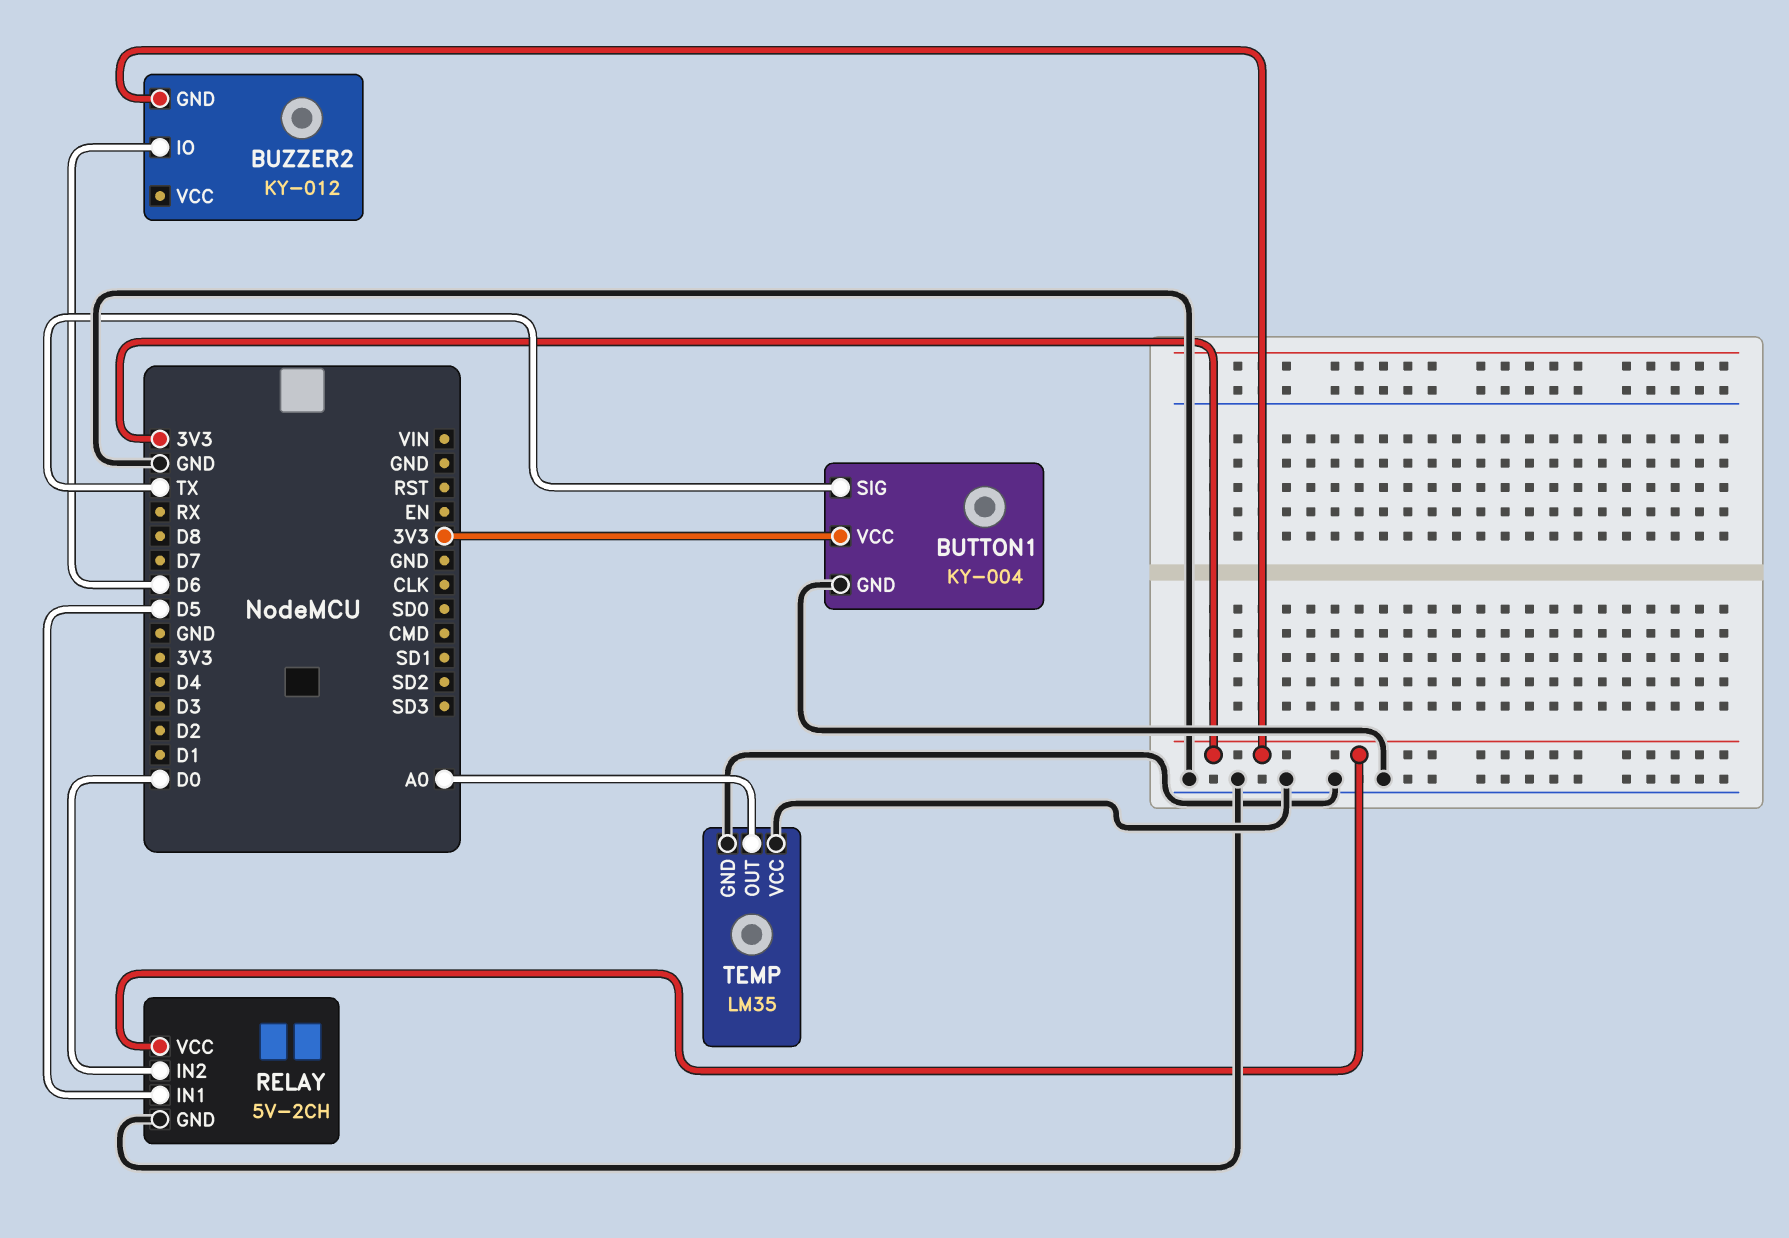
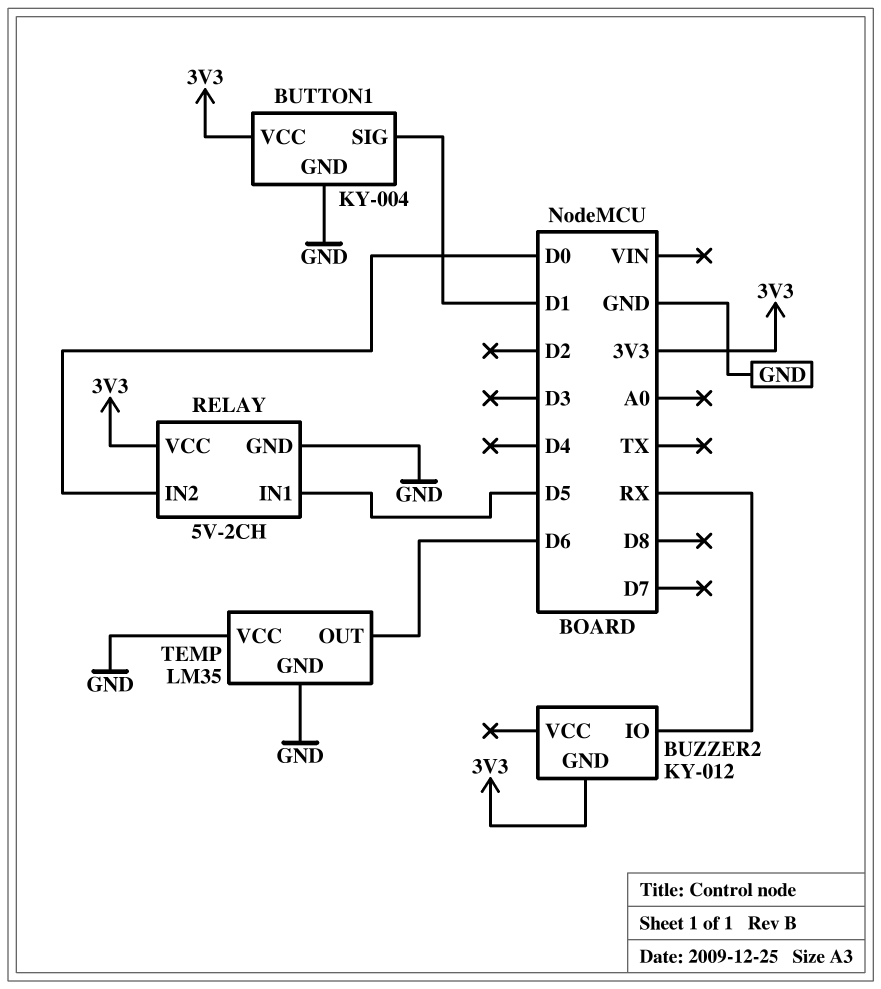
BUTTON1 pin SIG: TX -> D1
BUZZER2 pin IO: D6 -> RX
TEMP pin OUT: A0 -> D6

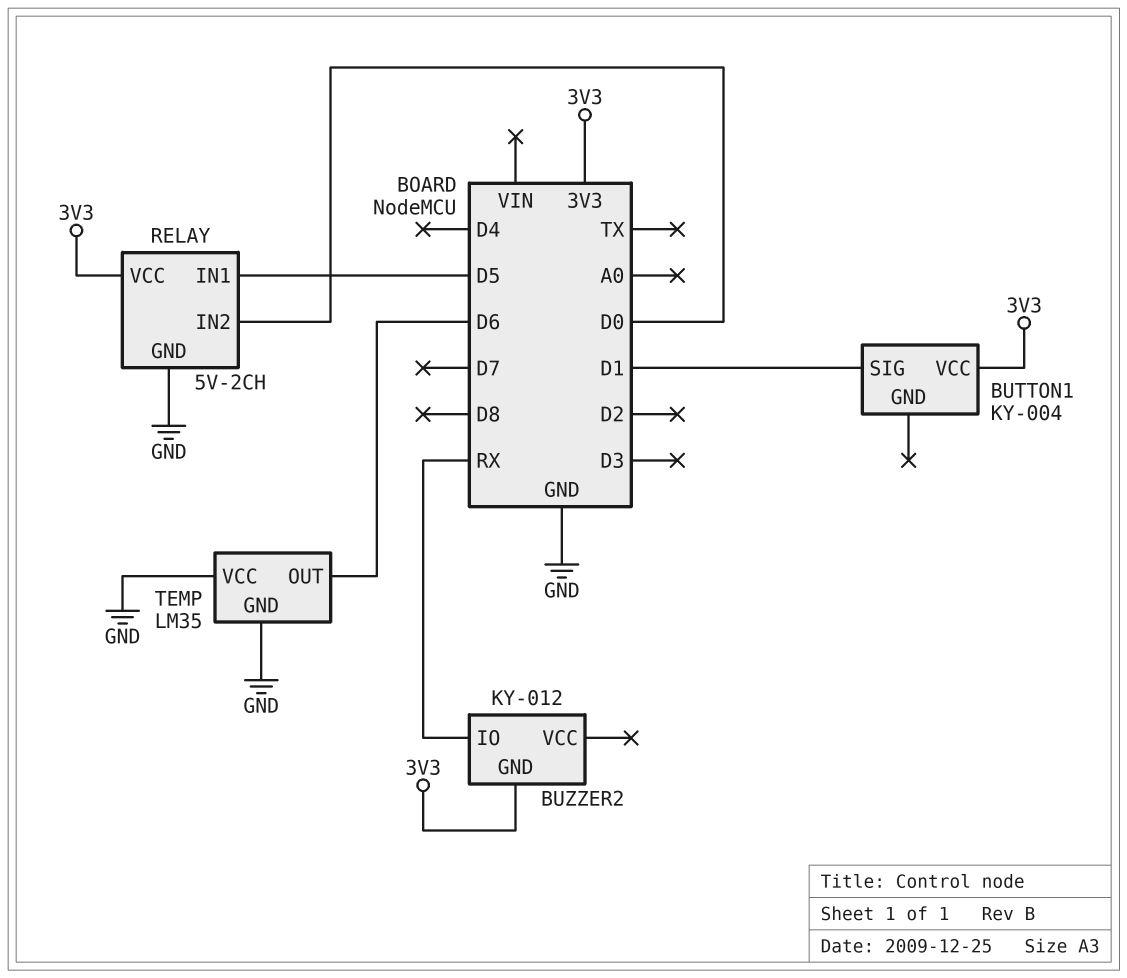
BUTTON1 pin GND: GND -> none

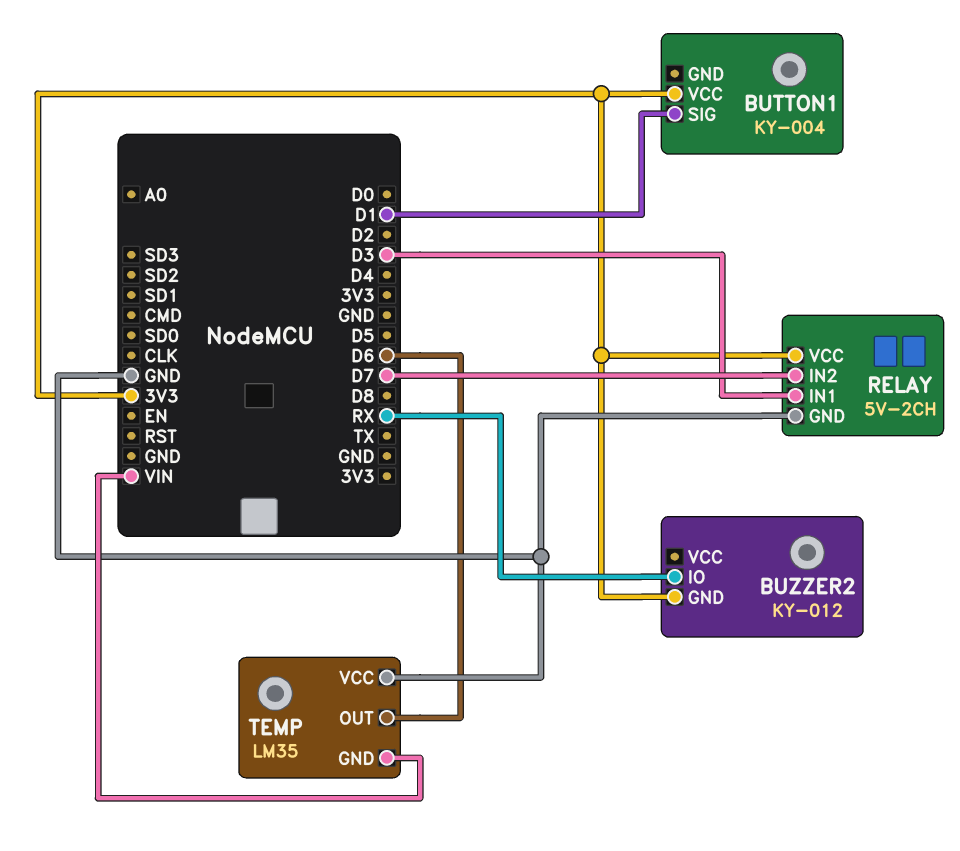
RELAY pin IN1: D5 -> D3
RELAY pin IN2: D0 -> D7
TEMP pin GND: GND -> VIN

